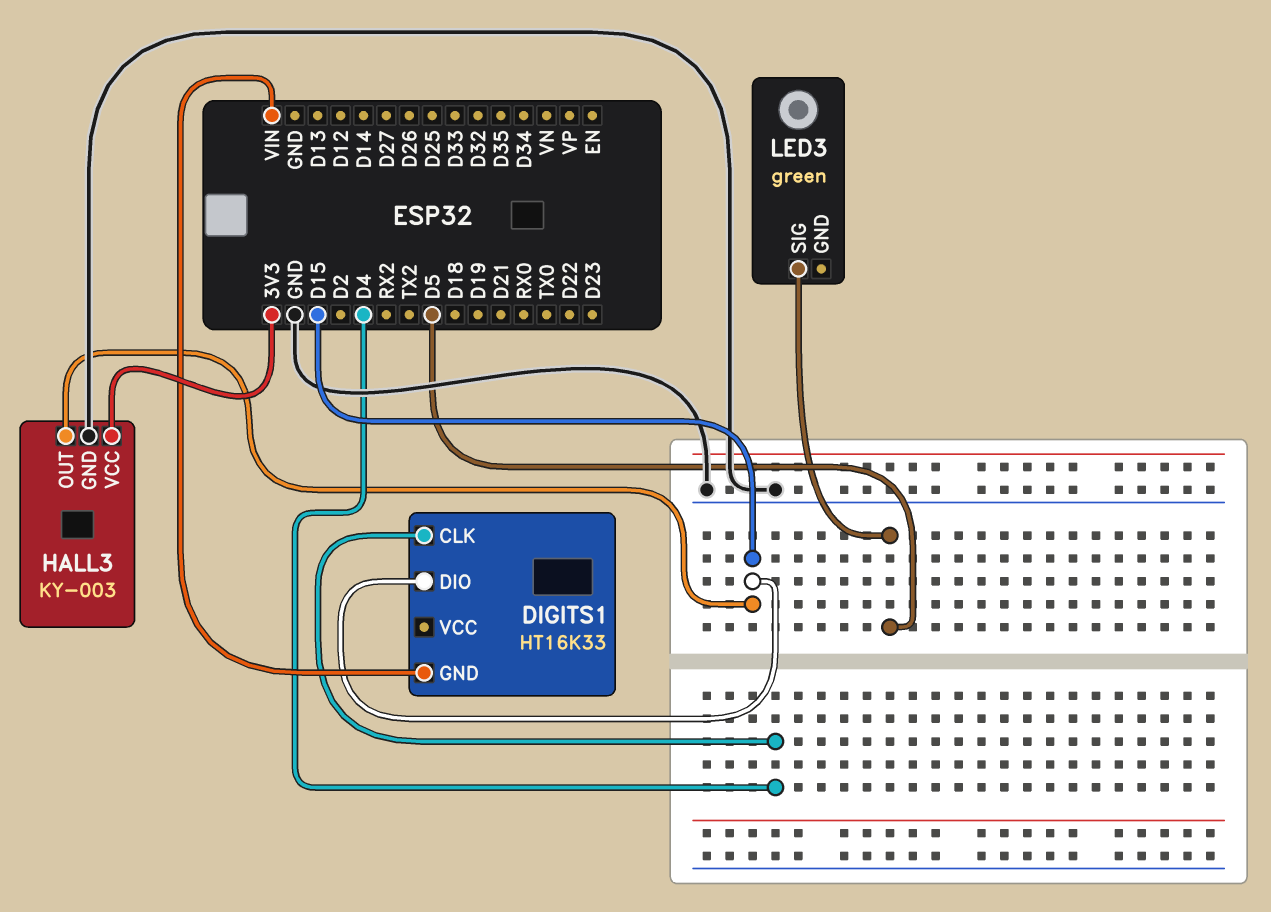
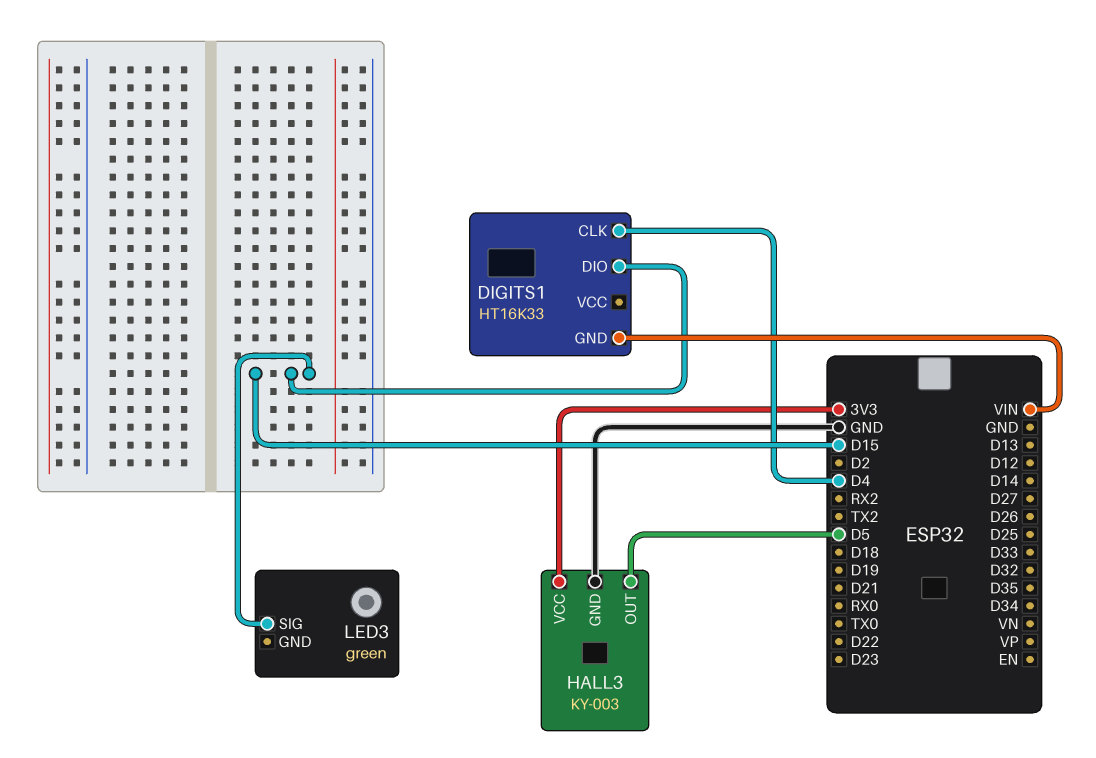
HALL3 pin OUT: D15 -> D5
LED3 pin SIG: D5 -> D15

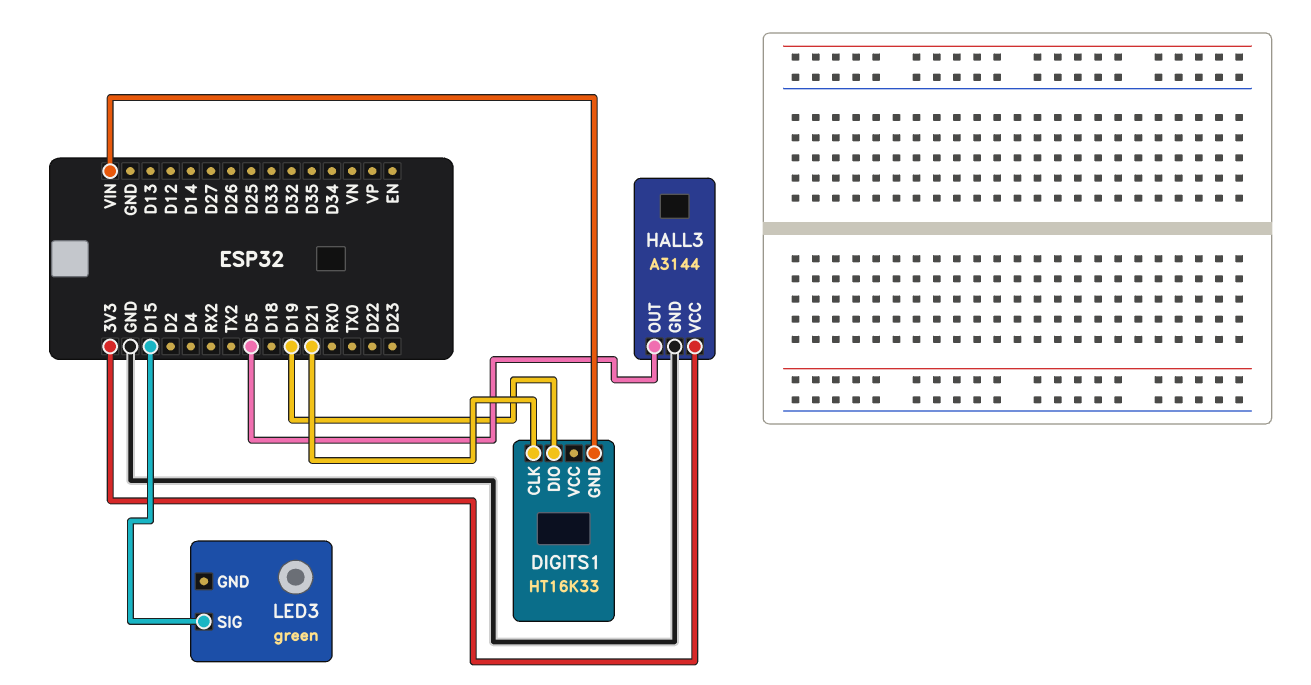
DIGITS1 pin CLK: D4 -> D21
DIGITS1 pin DIO: D15 -> D19
HALL3: KY-003 -> A3144

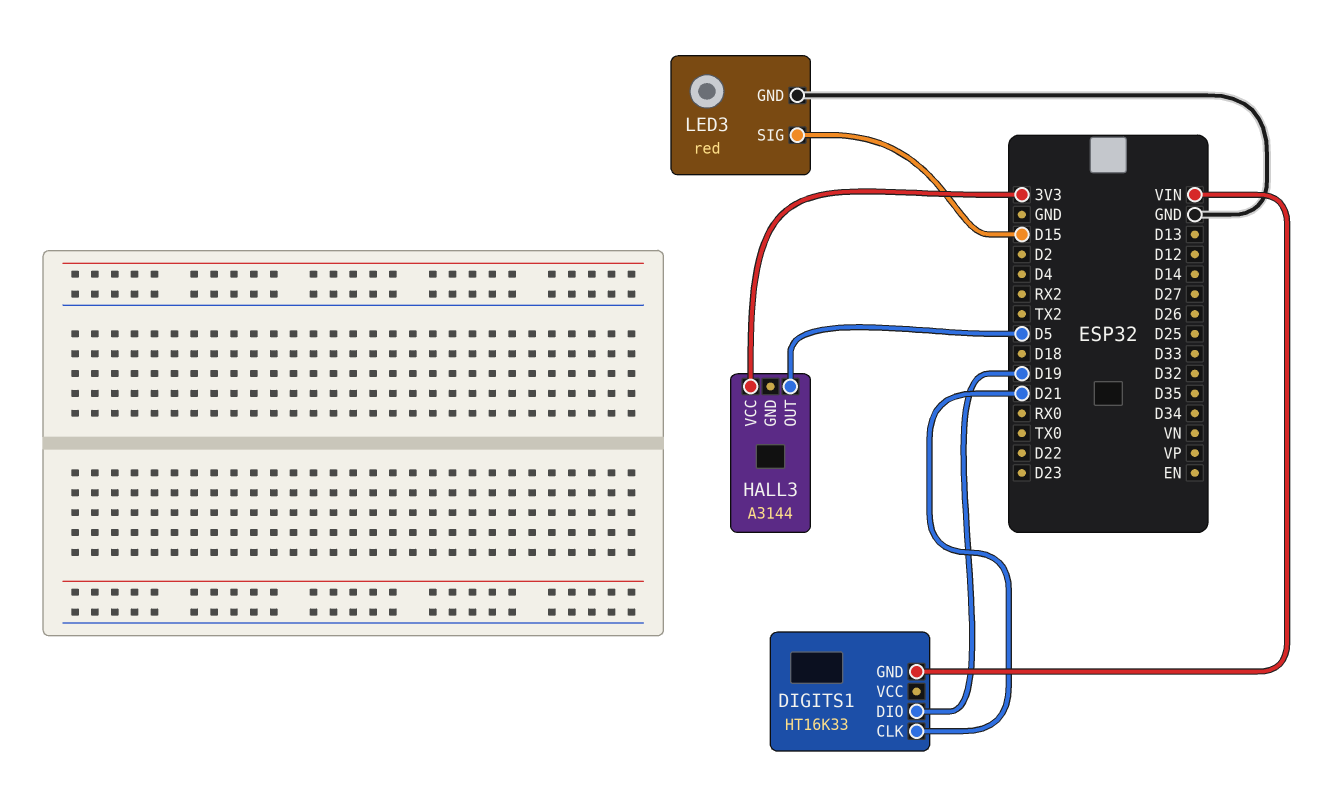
HALL3 pin GND: GND -> none
LED3: green -> red
LED3 pin GND: none -> GND

